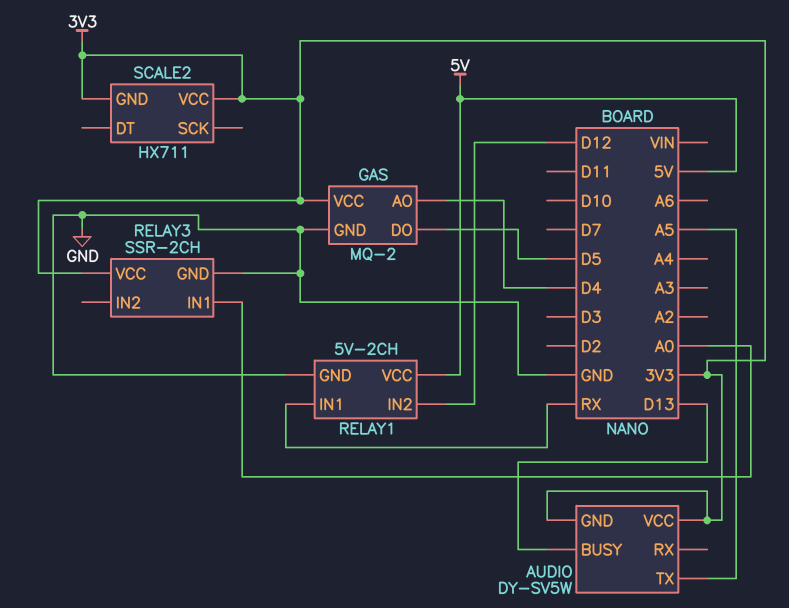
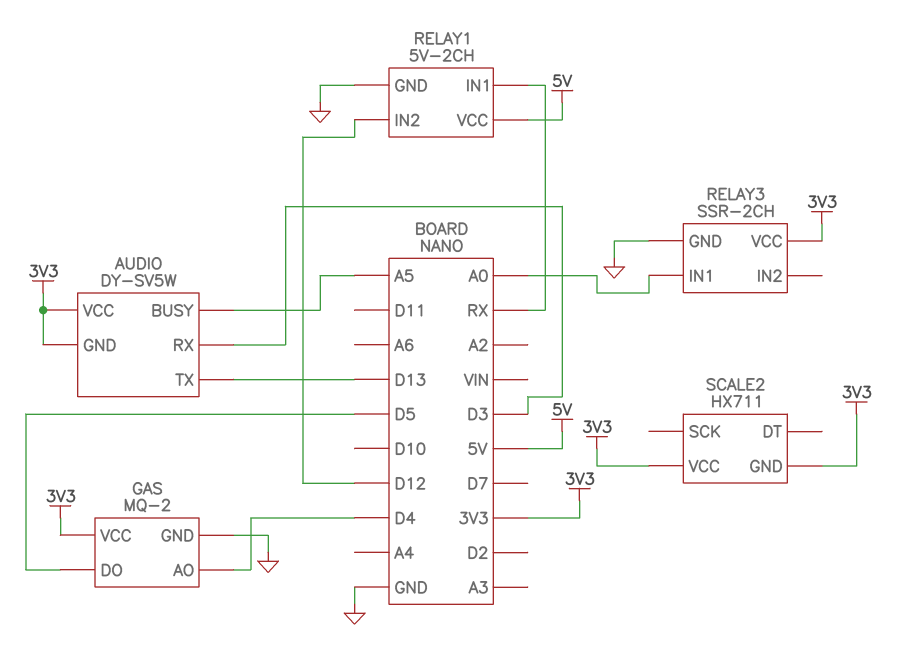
AUDIO pin BUSY: D13 -> A5
AUDIO pin RX: none -> D3
AUDIO pin TX: A5 -> D13

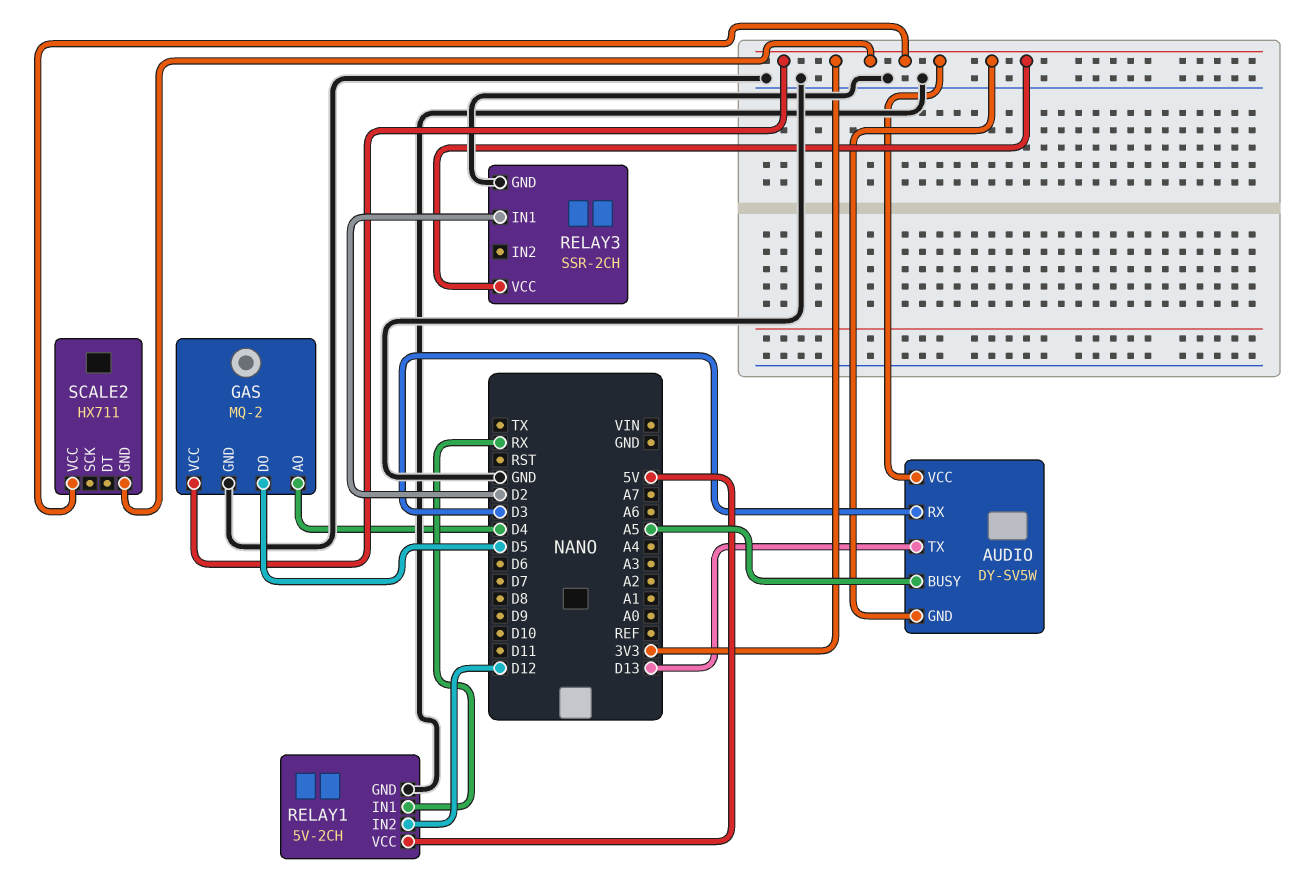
RELAY3 pin IN1: A0 -> D2

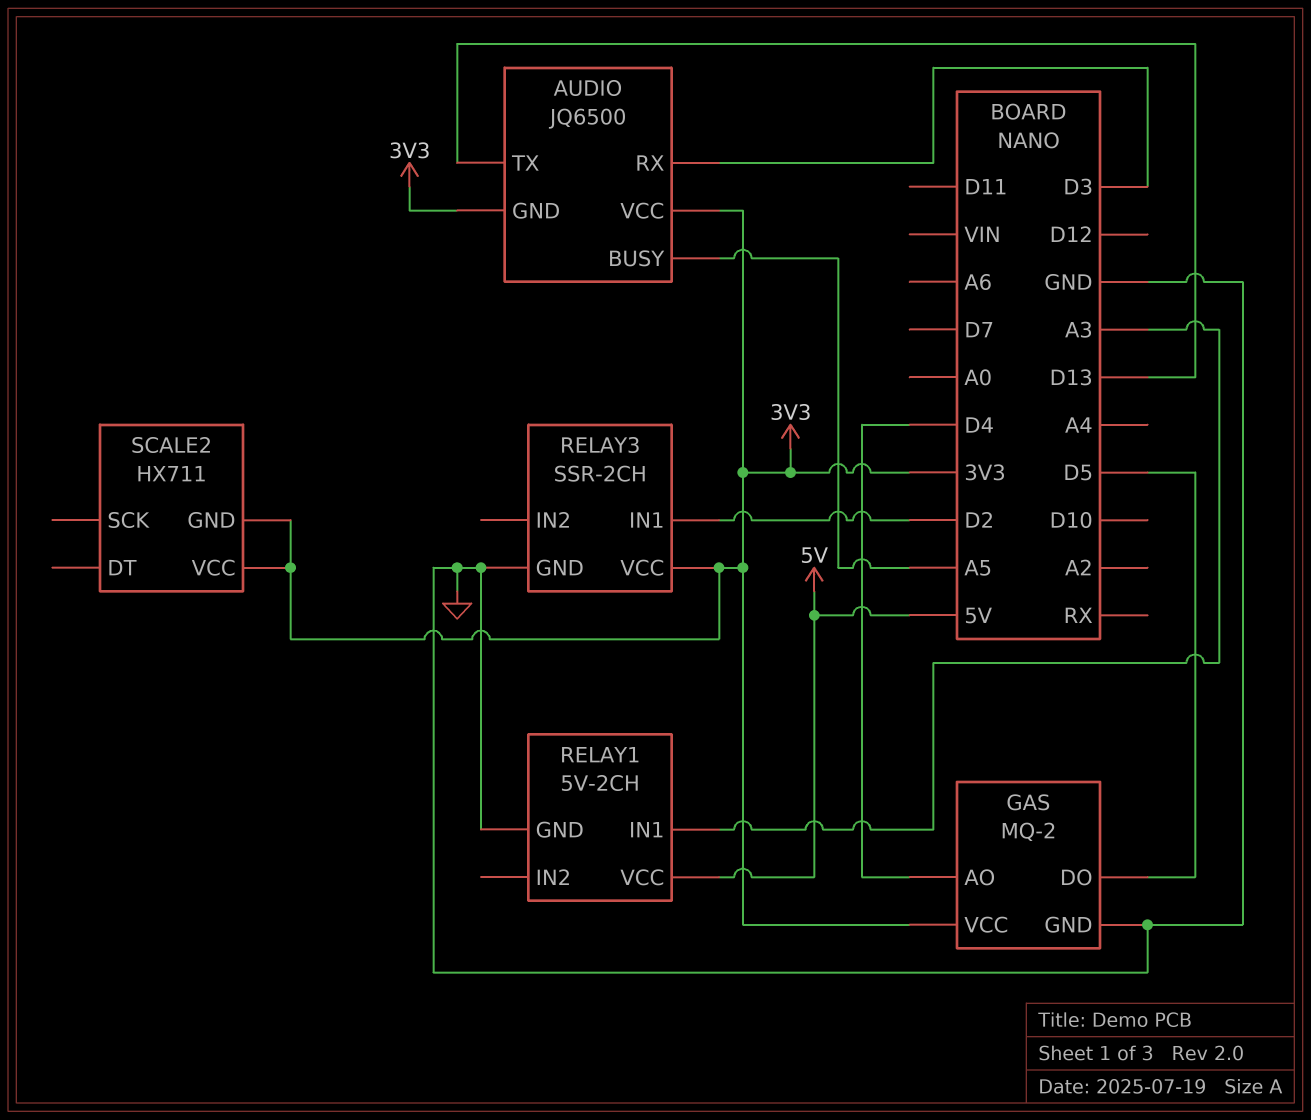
AUDIO: DY-SV5W -> JQ6500
RELAY1 pin IN1: RX -> A3
RELAY1 pin IN2: D12 -> none

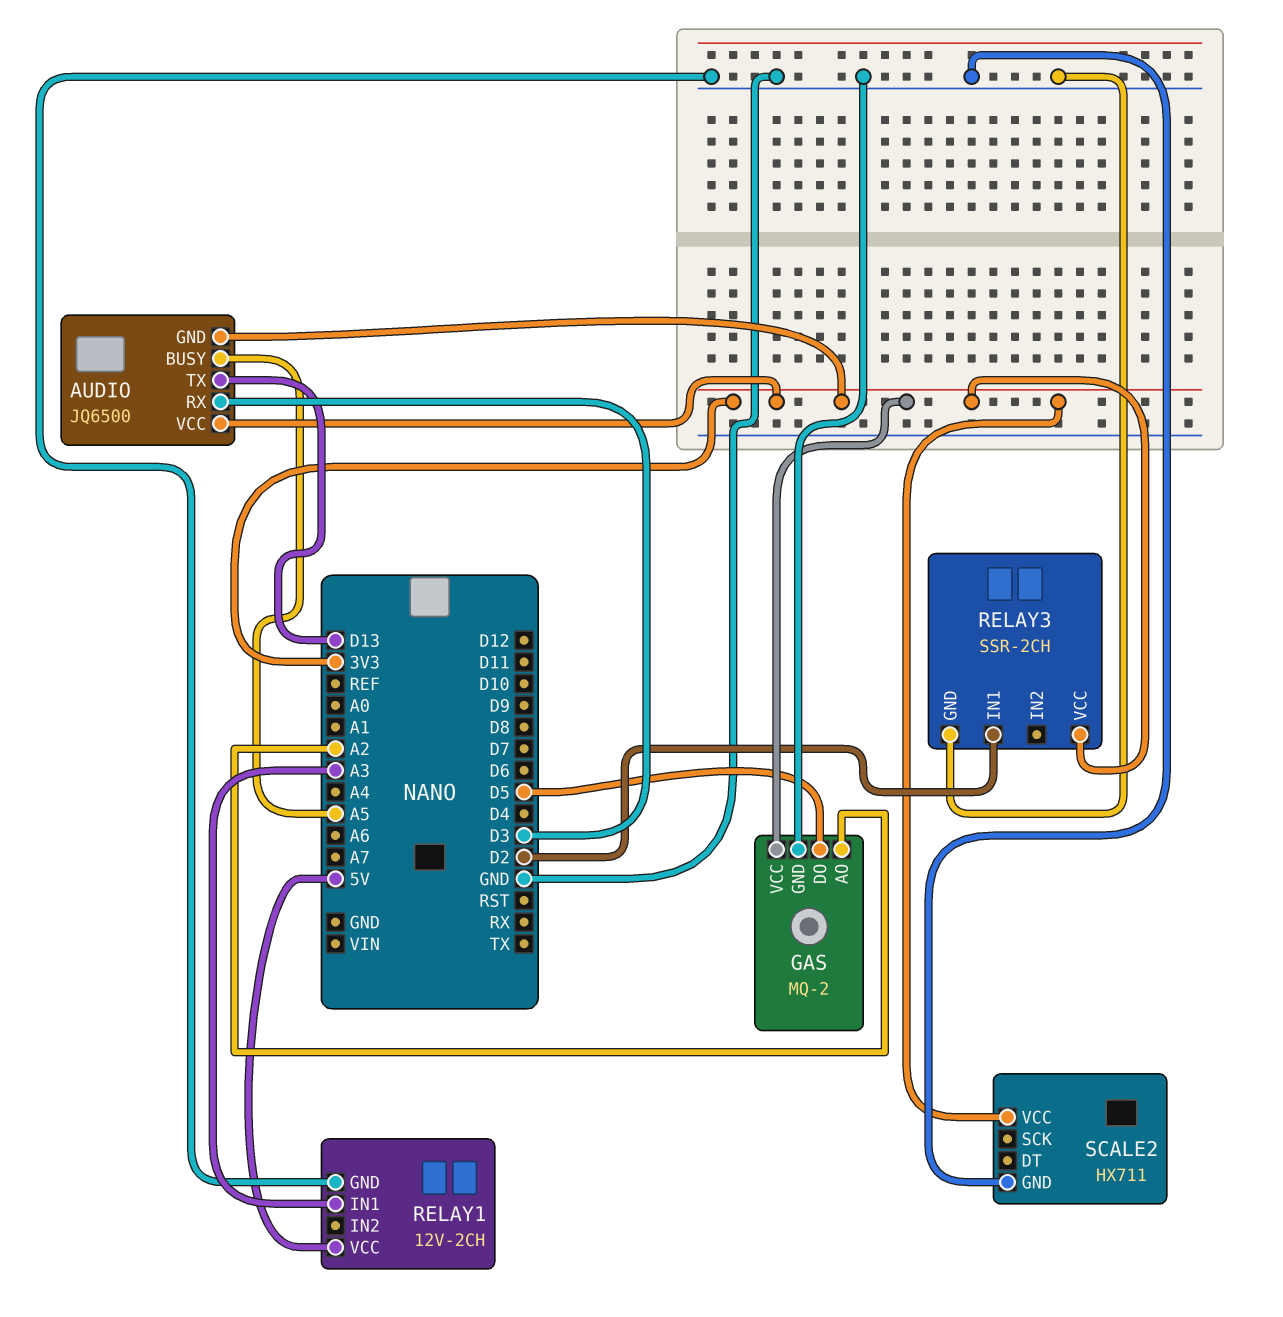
GAS pin AO: D4 -> A2
RELAY1: 5V-2CH -> 12V-2CH
SCALE2 pin GND: 3V3 -> GND

